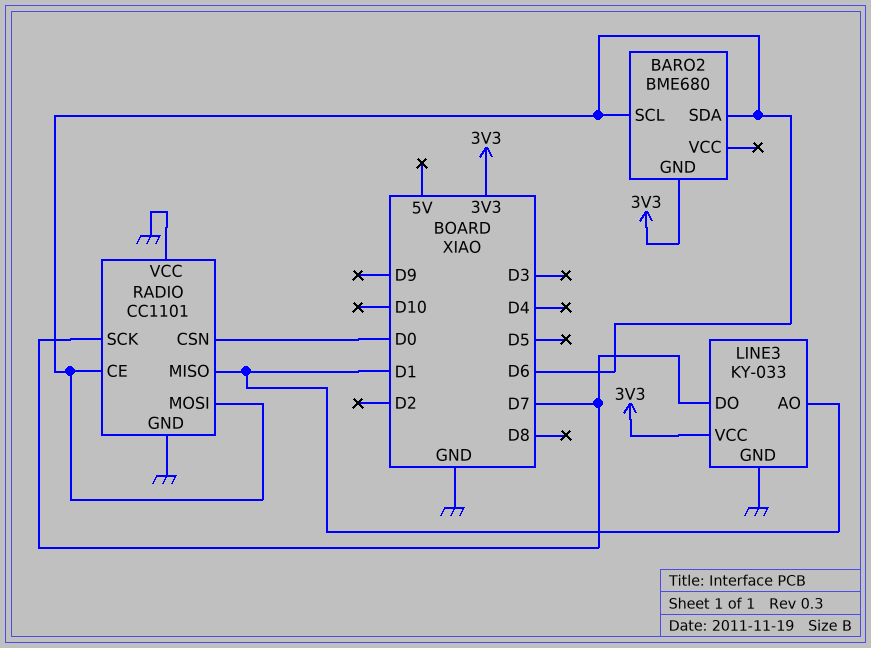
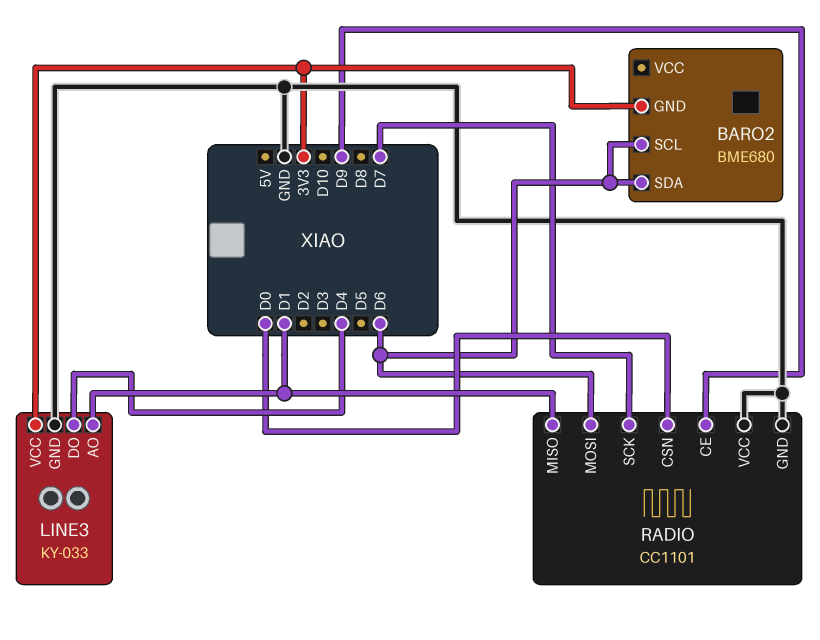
LINE3 pin DO: D7 -> D4
RADIO pin CE: D6 -> D9

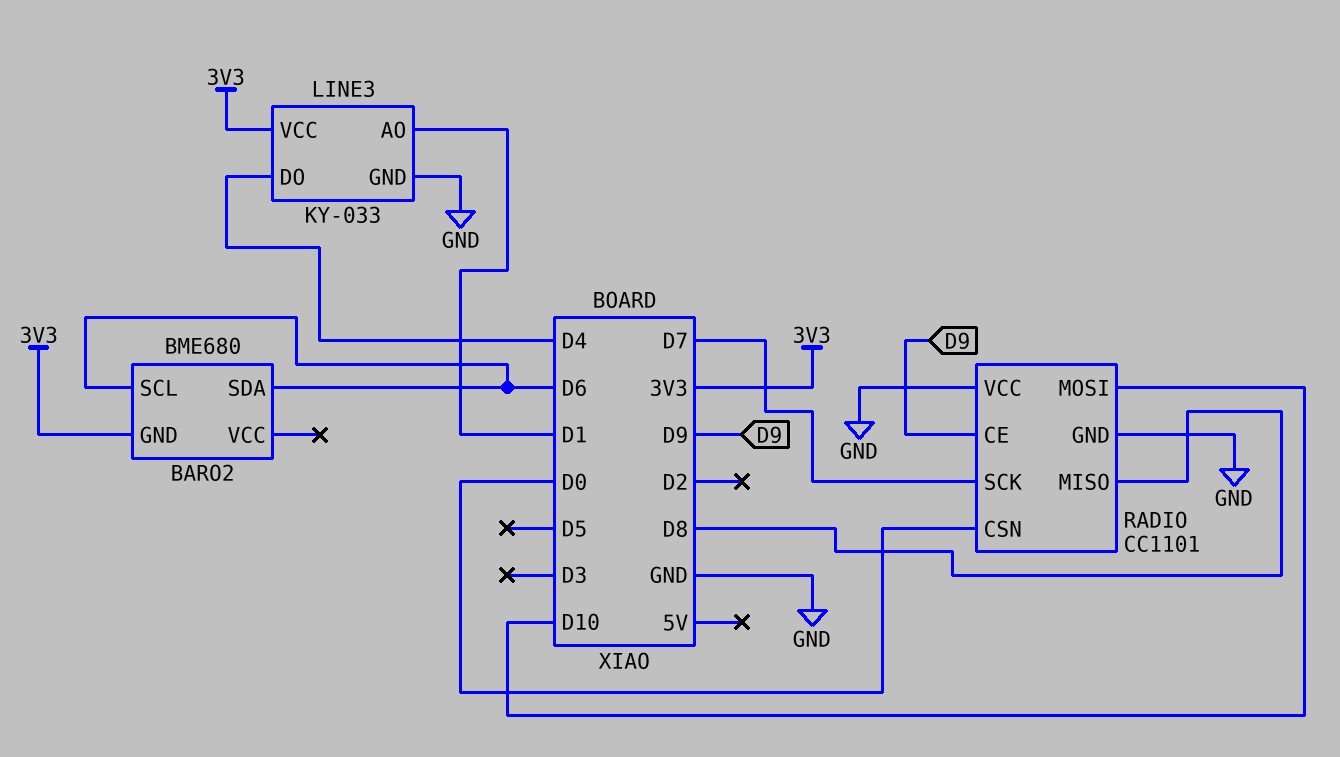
RADIO pin MISO: D1 -> D8
RADIO pin MOSI: D6 -> D10

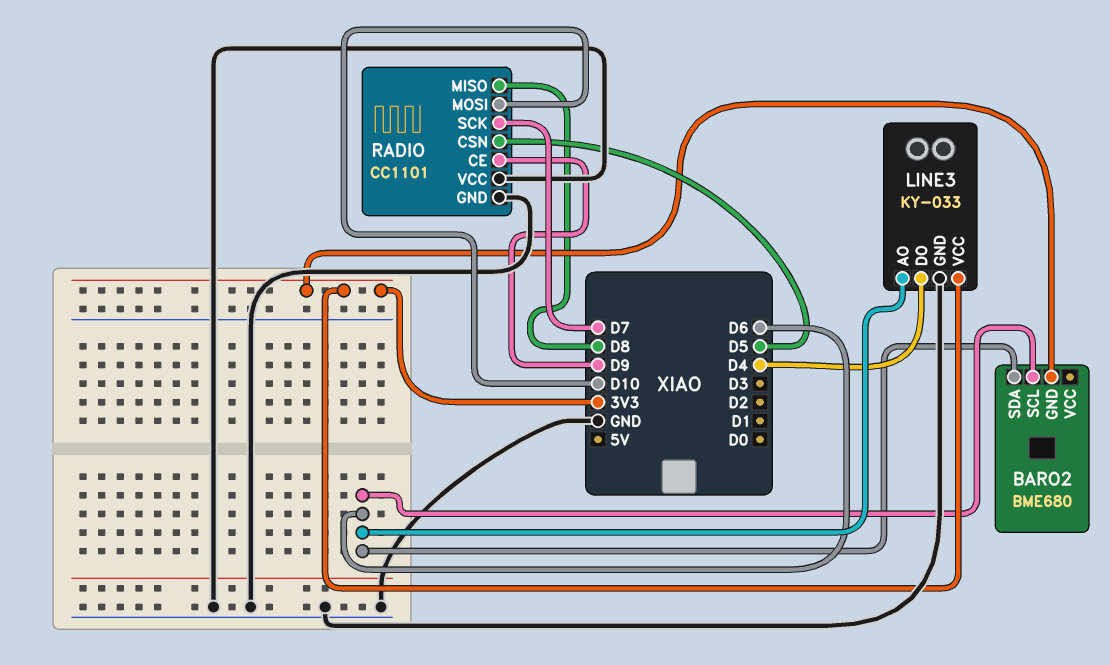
LINE3 pin AO: D1 -> D6
RADIO pin CSN: D0 -> D5

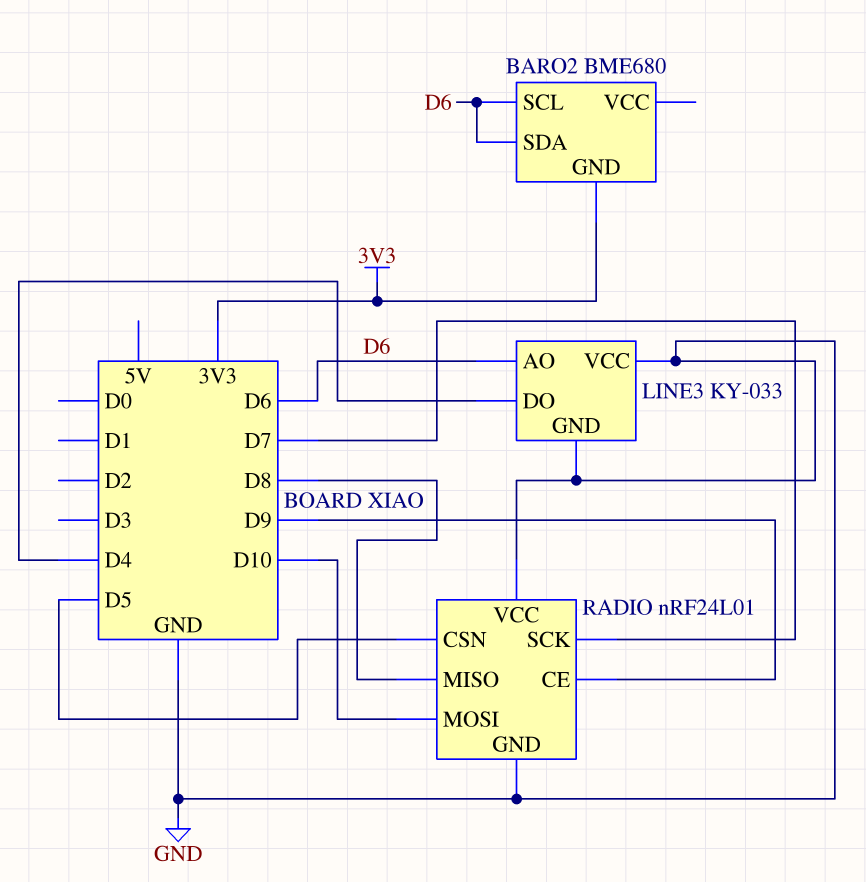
LINE3 pin VCC: 3V3 -> GND
RADIO: CC1101 -> nRF24L01

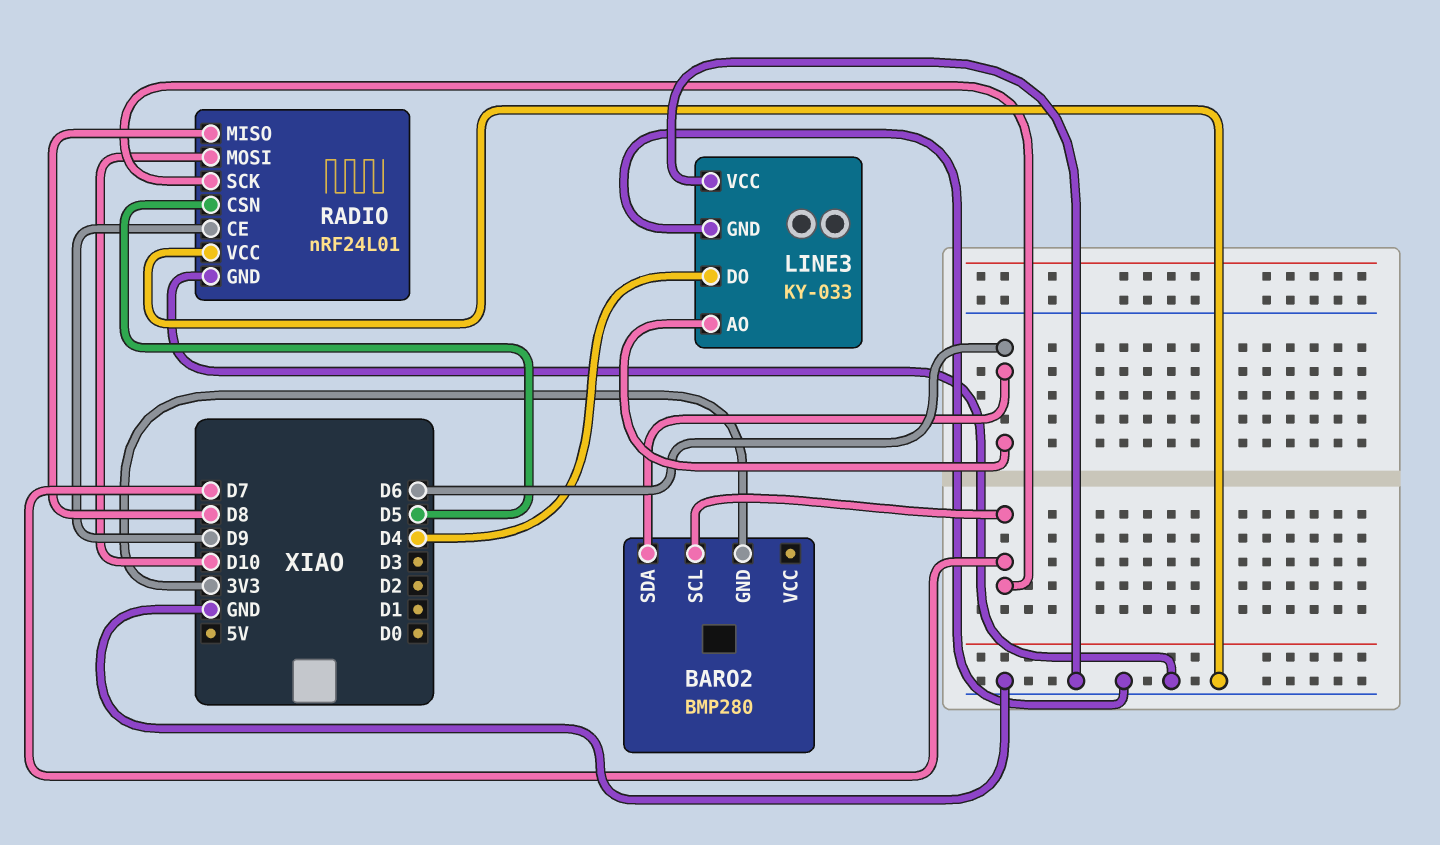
BARO2: BME680 -> BMP280
BARO2 pin SCL: D6 -> D7

